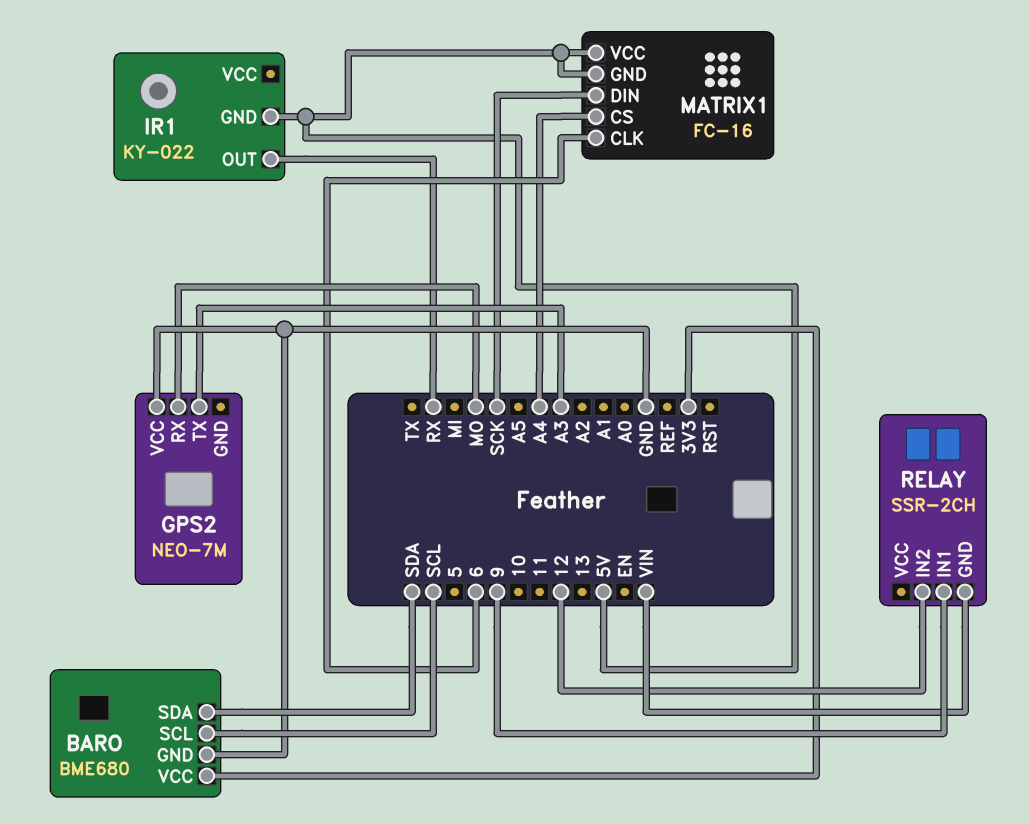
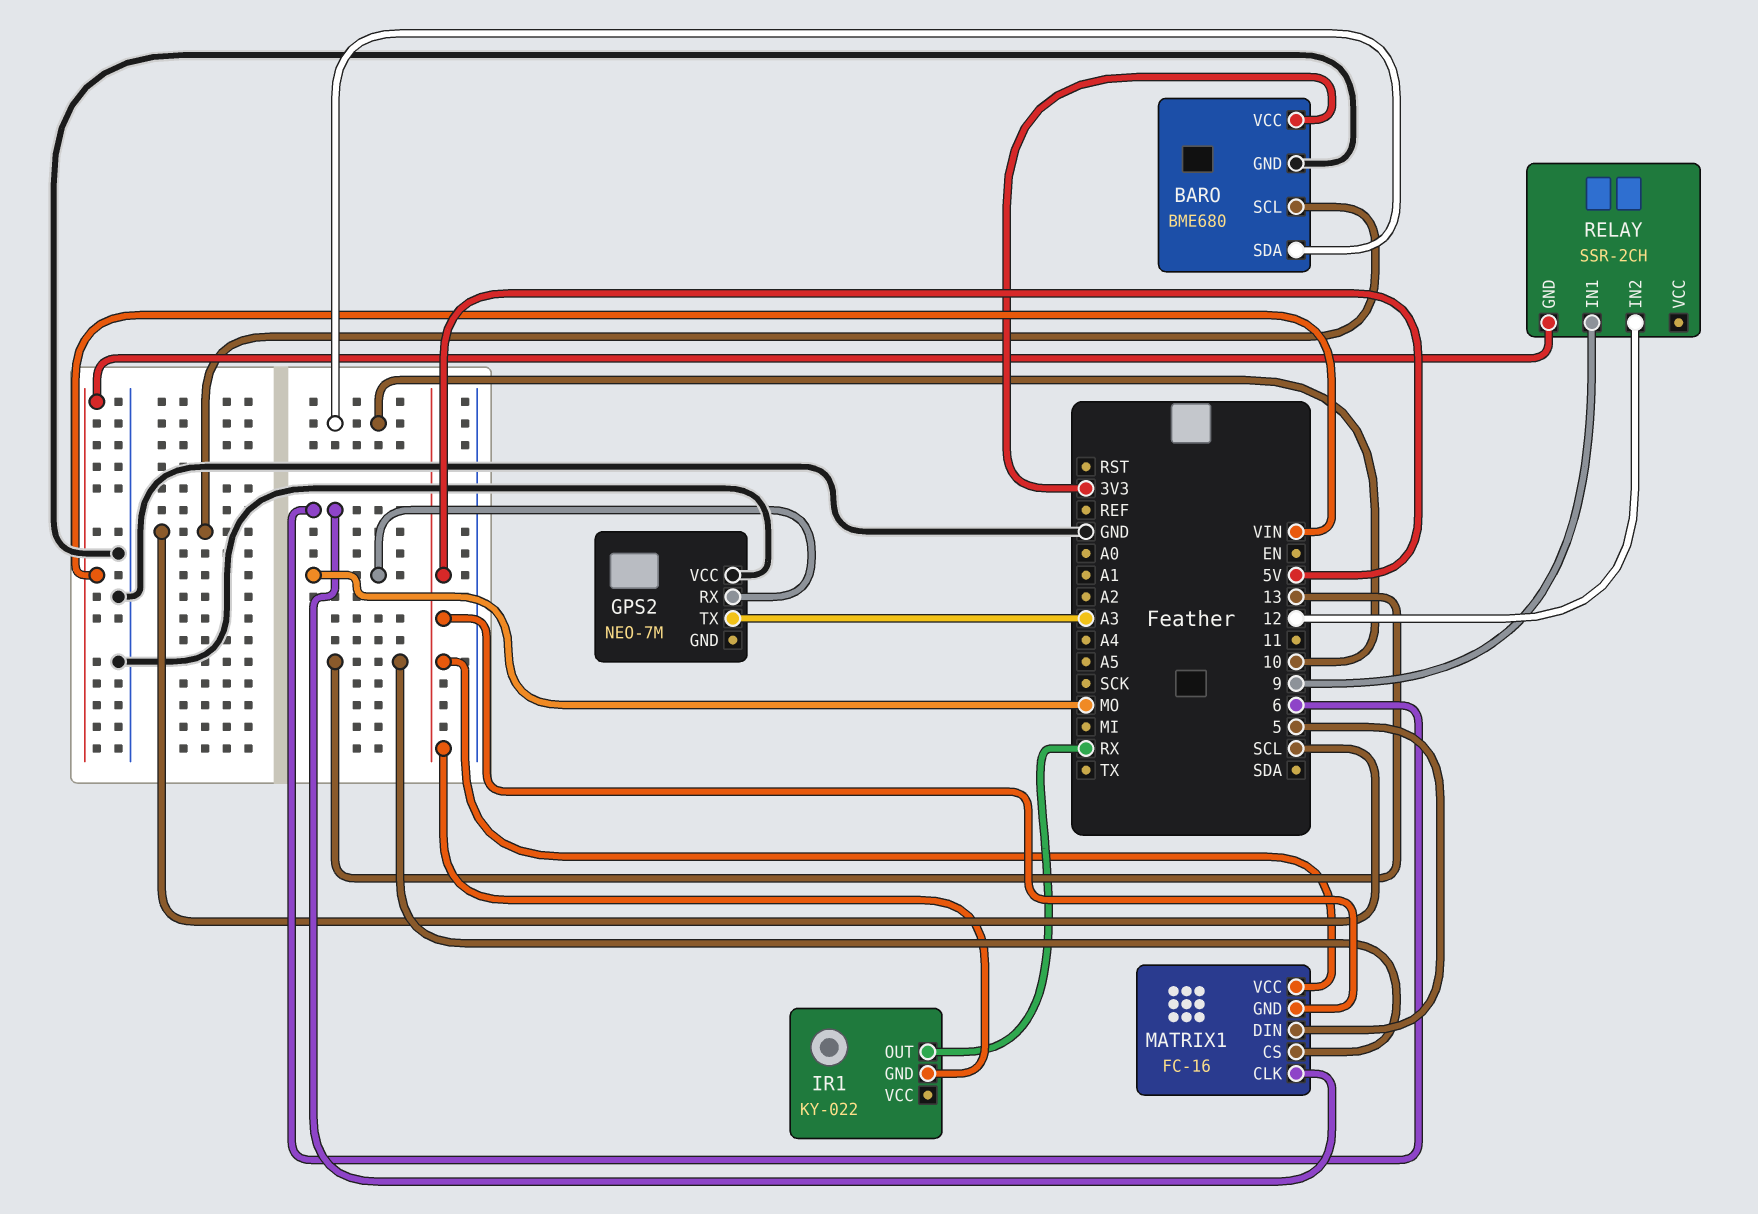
BARO pin SDA: SDA -> 10
MATRIX1 pin CS: A4 -> 13
MATRIX1 pin DIN: SCK -> 5

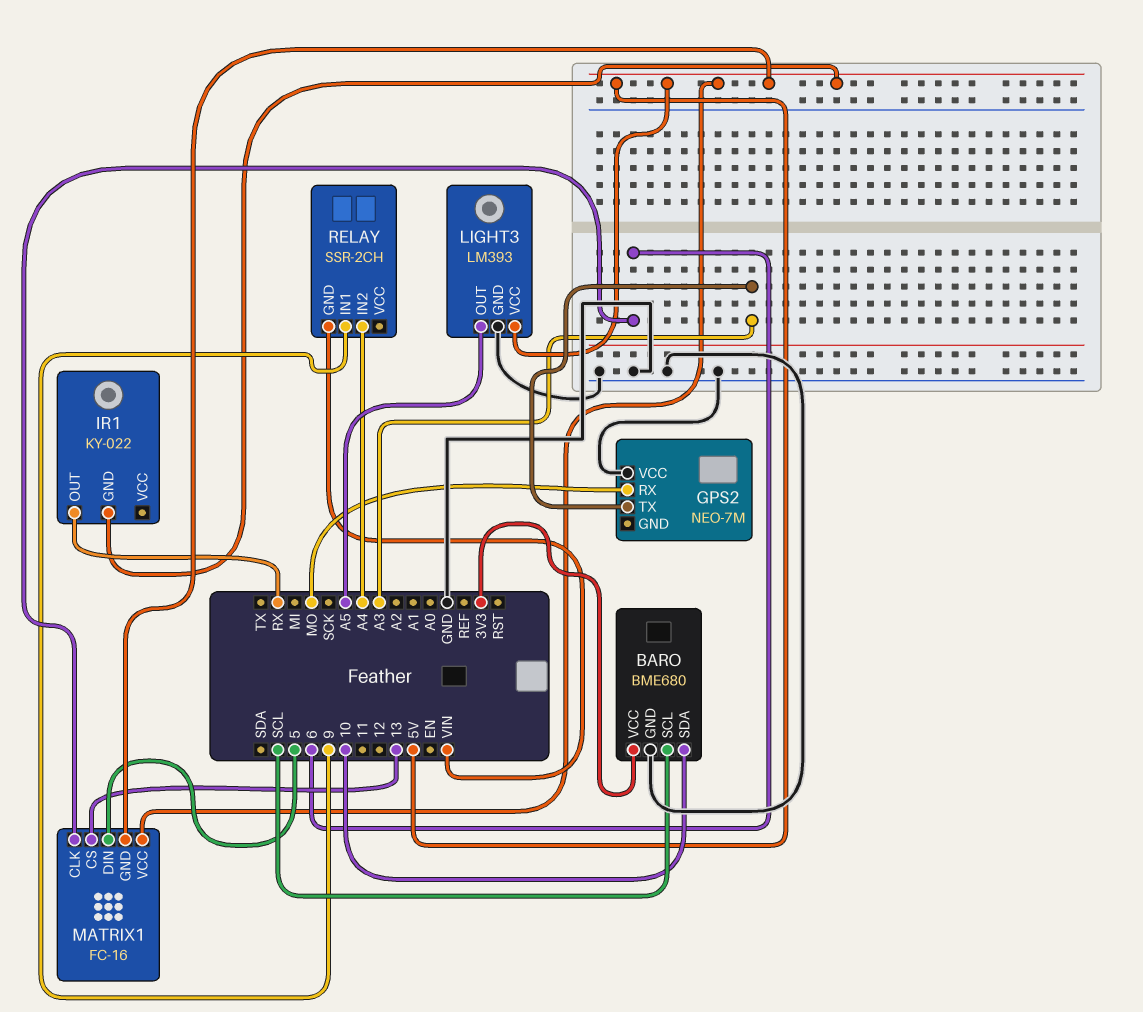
LIGHT3: none -> LM393
LIGHT3 pin GND: none -> GND
LIGHT3 pin OUT: none -> A5
LIGHT3 pin VCC: none -> 5V
RELAY pin IN2: 12 -> A4

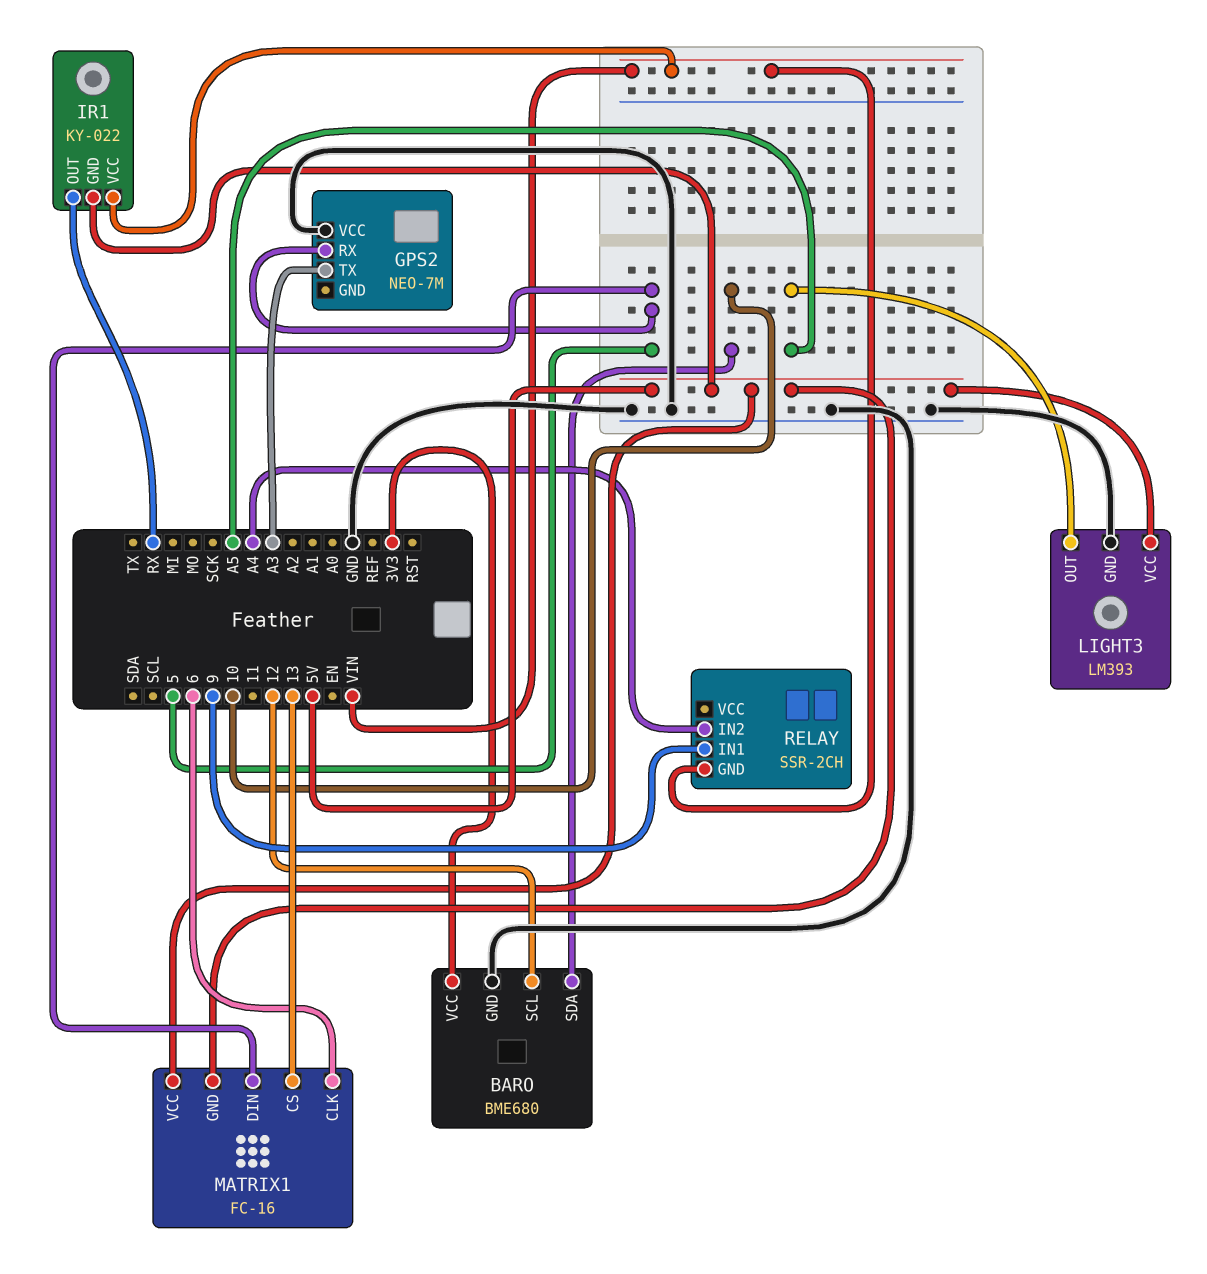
BARO pin SCL: SCL -> 12
GPS2 pin RX: MO -> 5
IR1 pin VCC: none -> VIN

